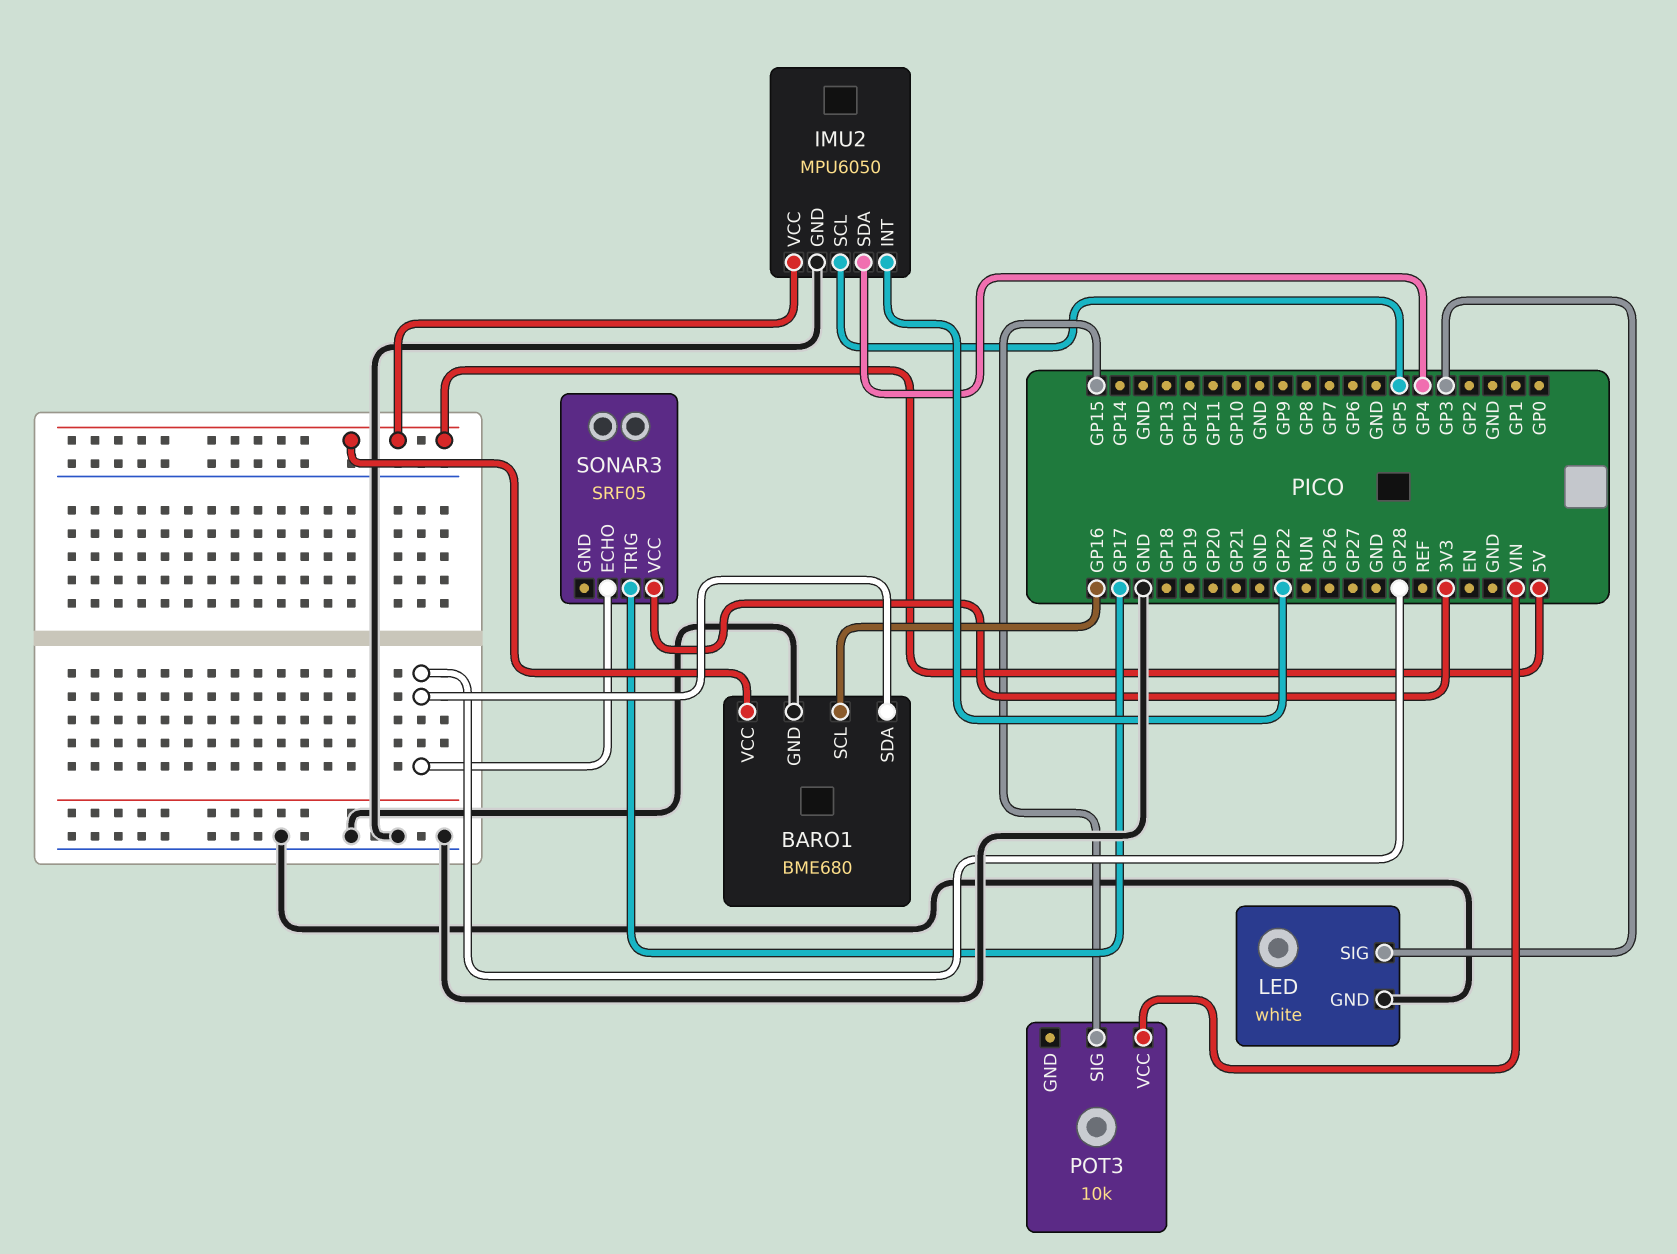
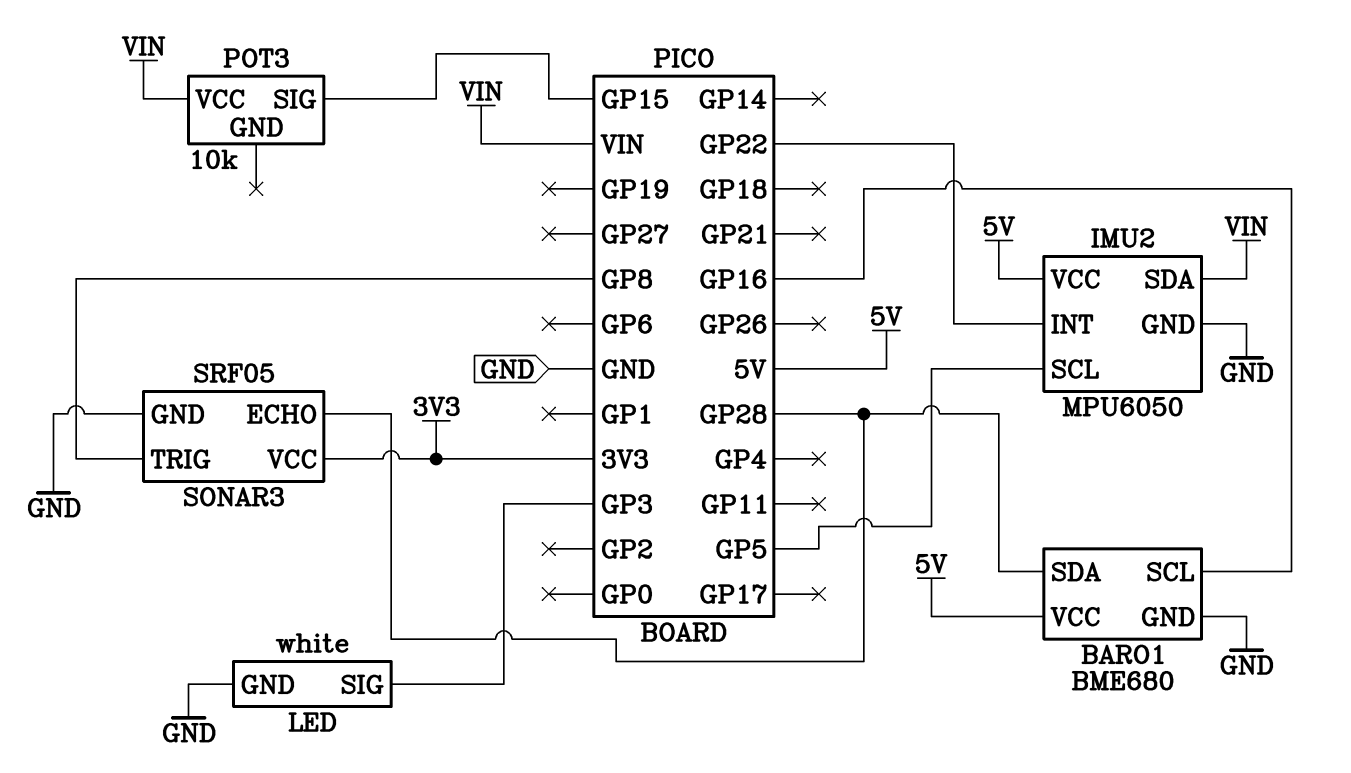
IMU2 pin SDA: GP4 -> VIN
SONAR3 pin GND: none -> GND
SONAR3 pin TRIG: GP17 -> GP8

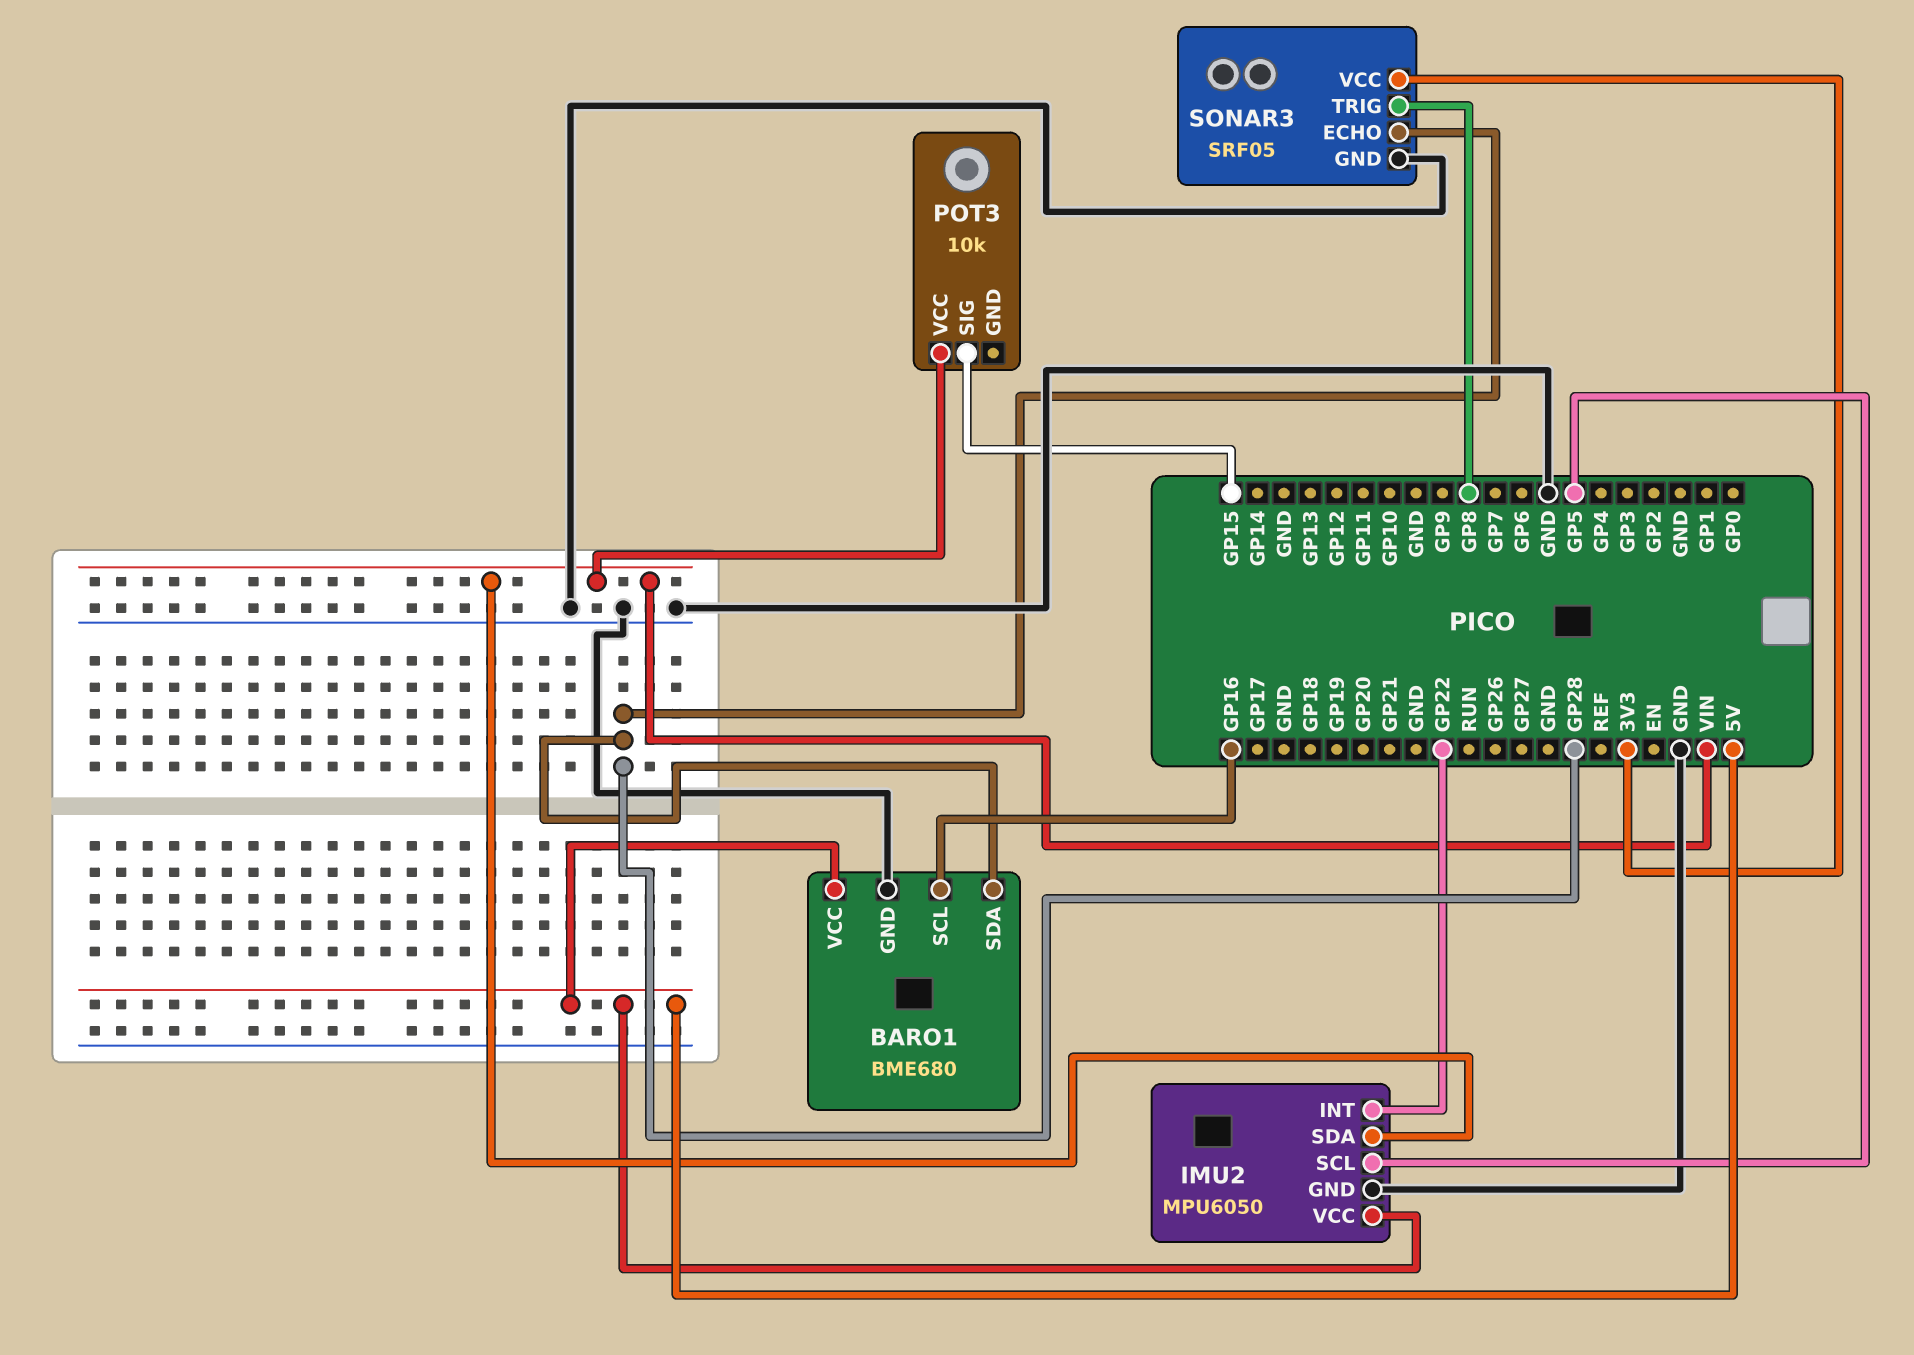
LED: white -> none
LED pin GND: GND -> none
LED pin SIG: GP3 -> none

